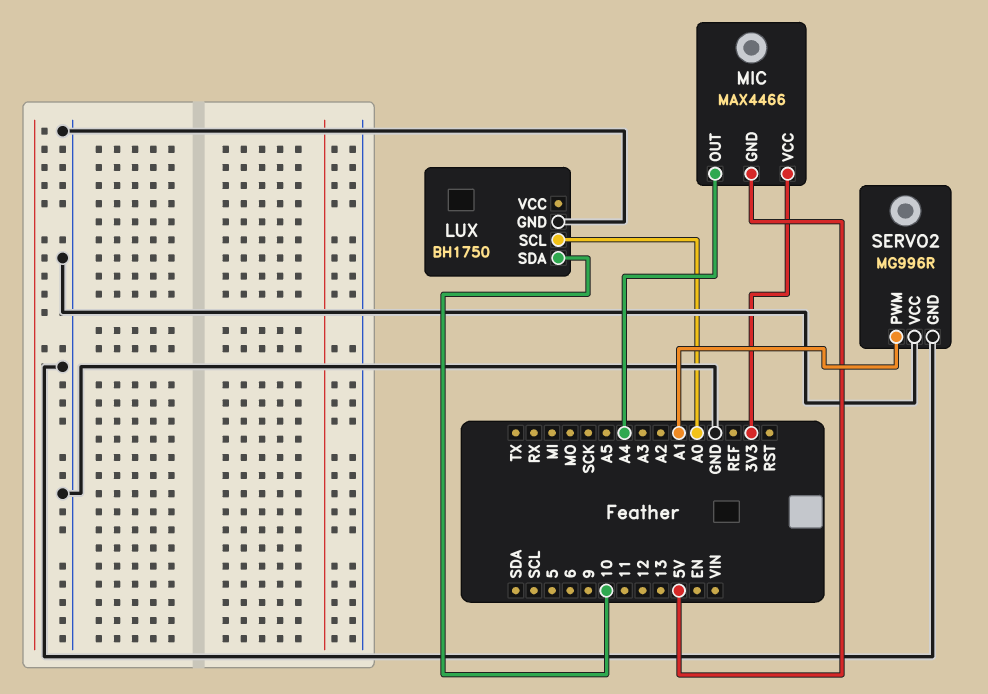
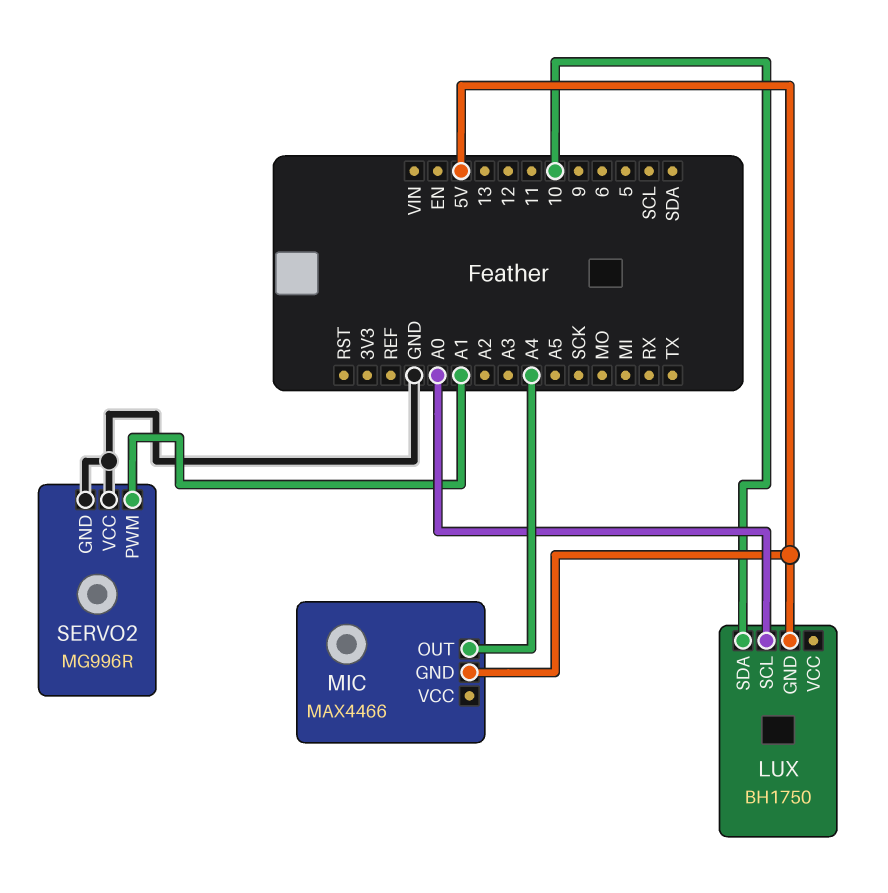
LUX pin GND: GND -> 5V
MIC pin VCC: 3V3 -> none

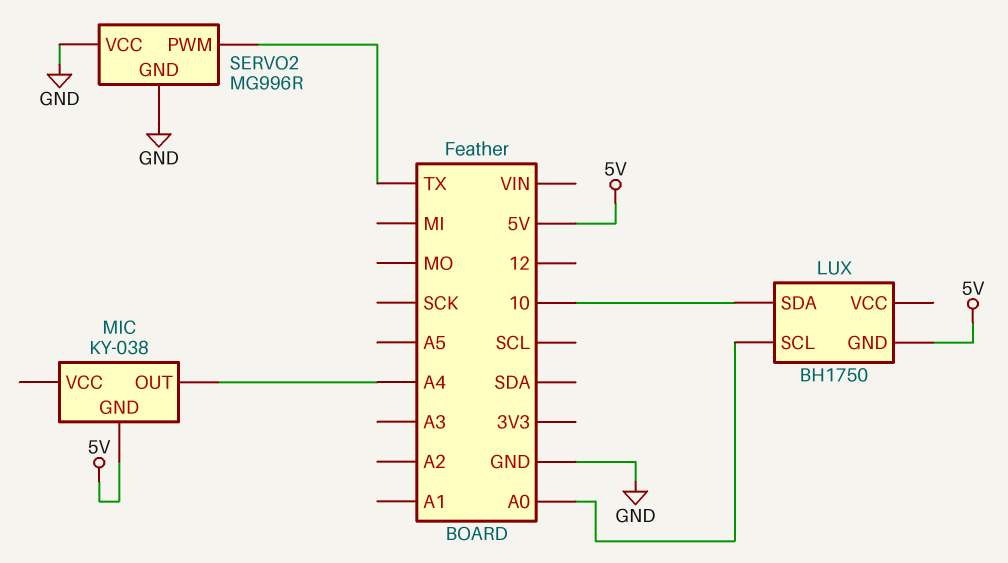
MIC: MAX4466 -> KY-038
SERVO2 pin PWM: A1 -> TX

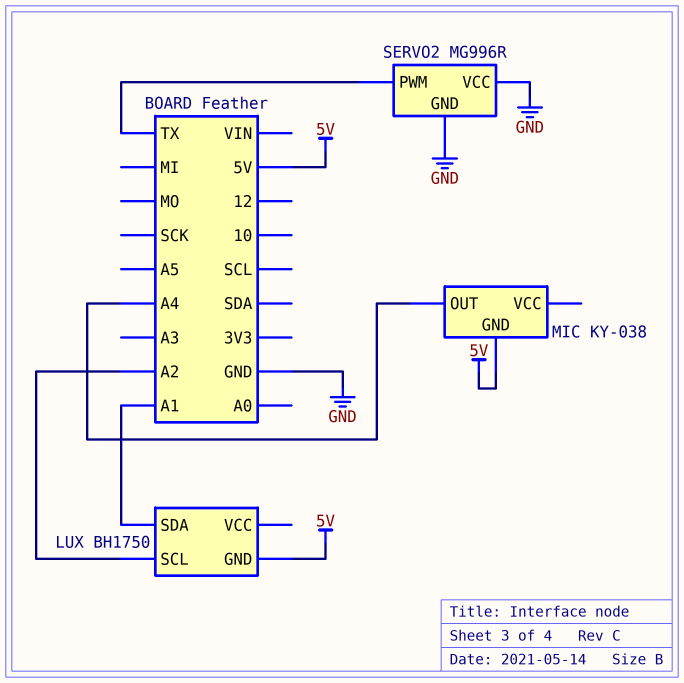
LUX pin SCL: A0 -> A2
LUX pin SDA: 10 -> A1

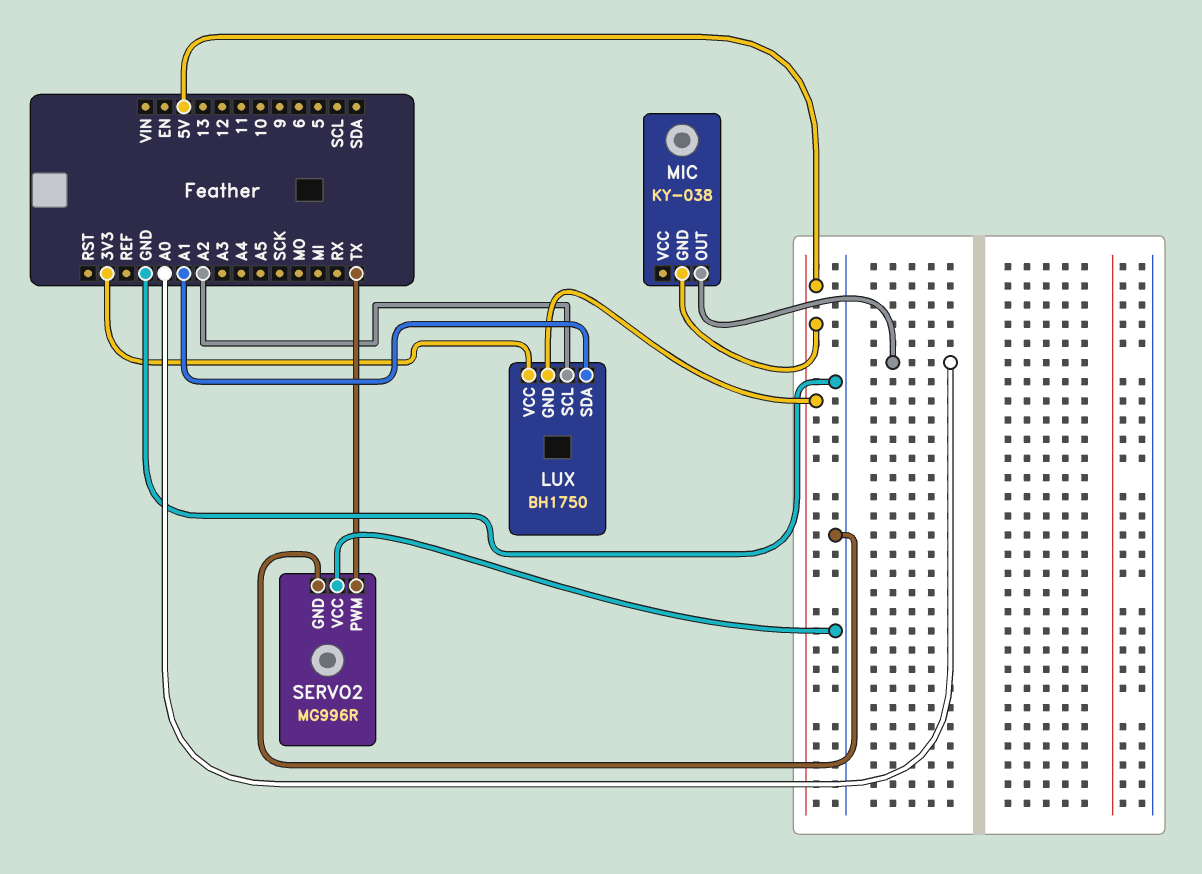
LUX pin VCC: none -> 3V3
MIC pin OUT: A4 -> A0

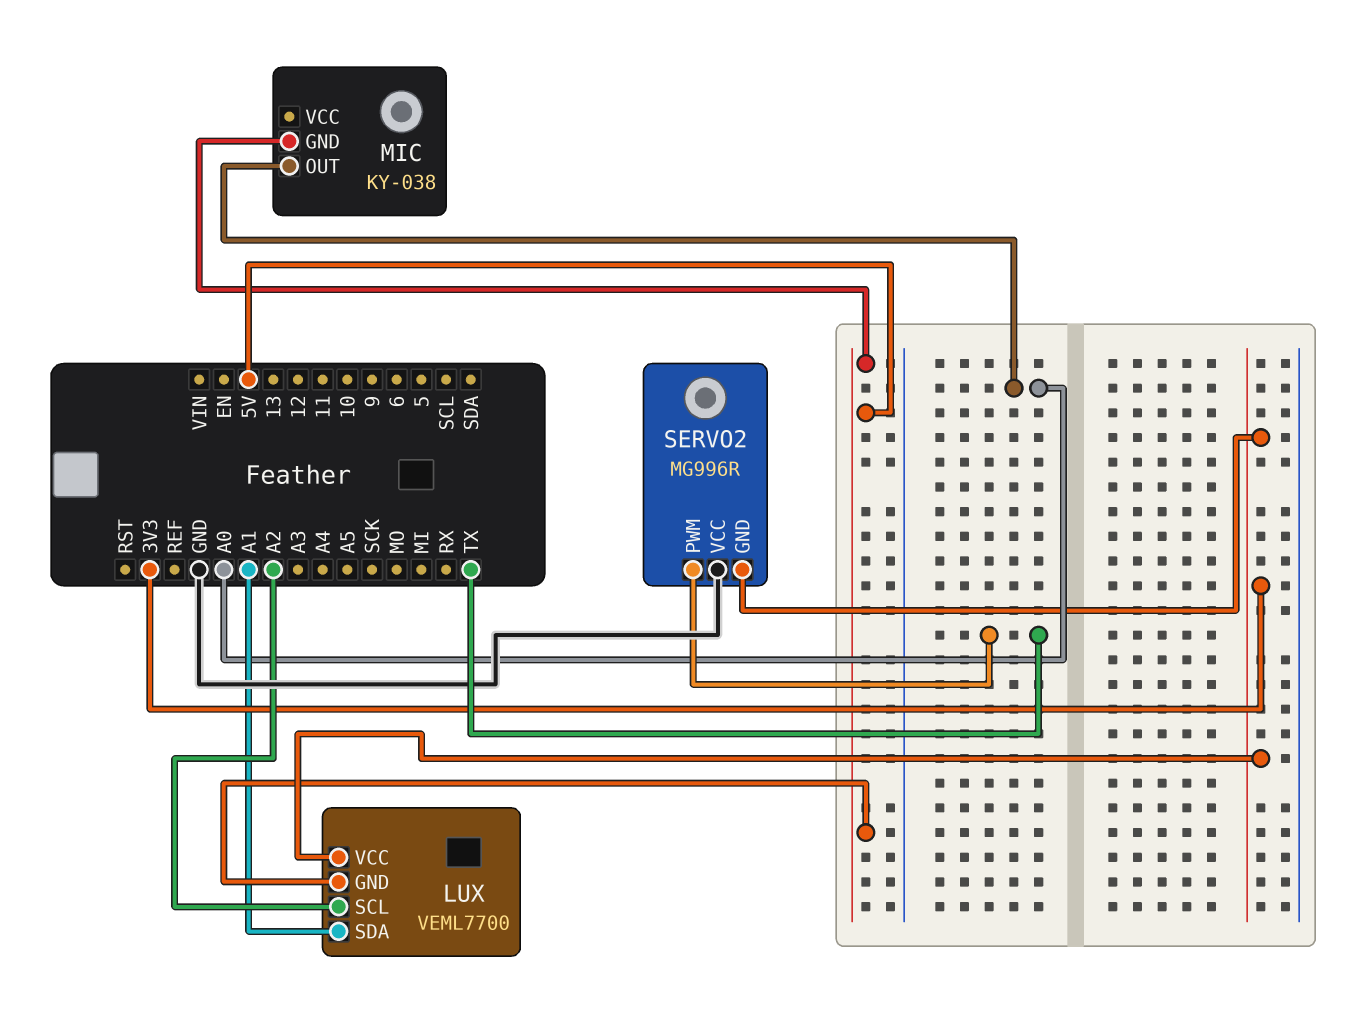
LUX: BH1750 -> VEML7700
SERVO2 pin GND: GND -> 3V3

